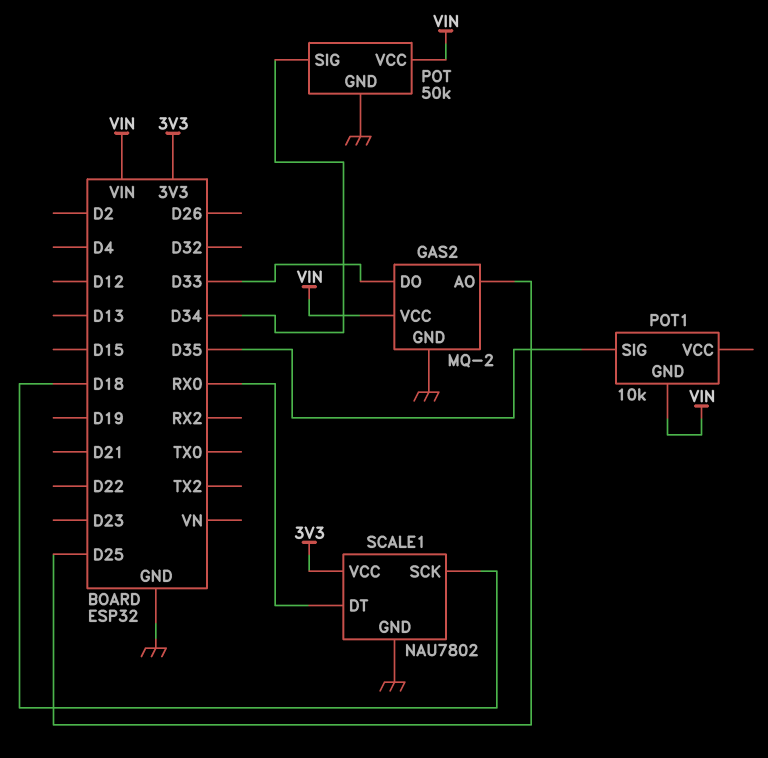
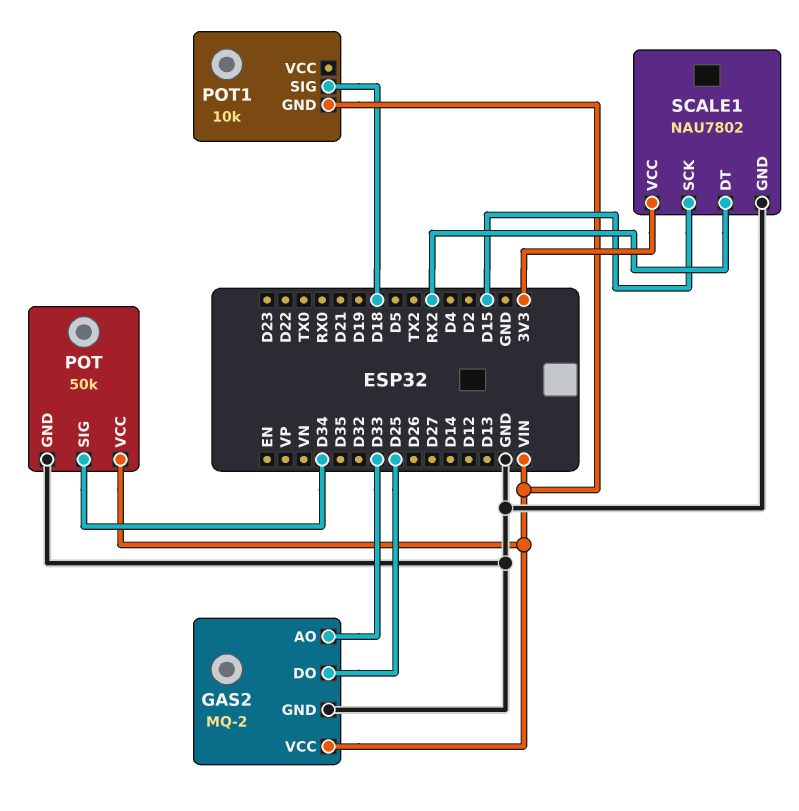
GAS2 pin AO: D25 -> D33
GAS2 pin DO: D33 -> D25
POT1 pin SIG: D35 -> D18
SCALE1 pin DT: RX0 -> RX2
SCALE1 pin SCK: D18 -> D15

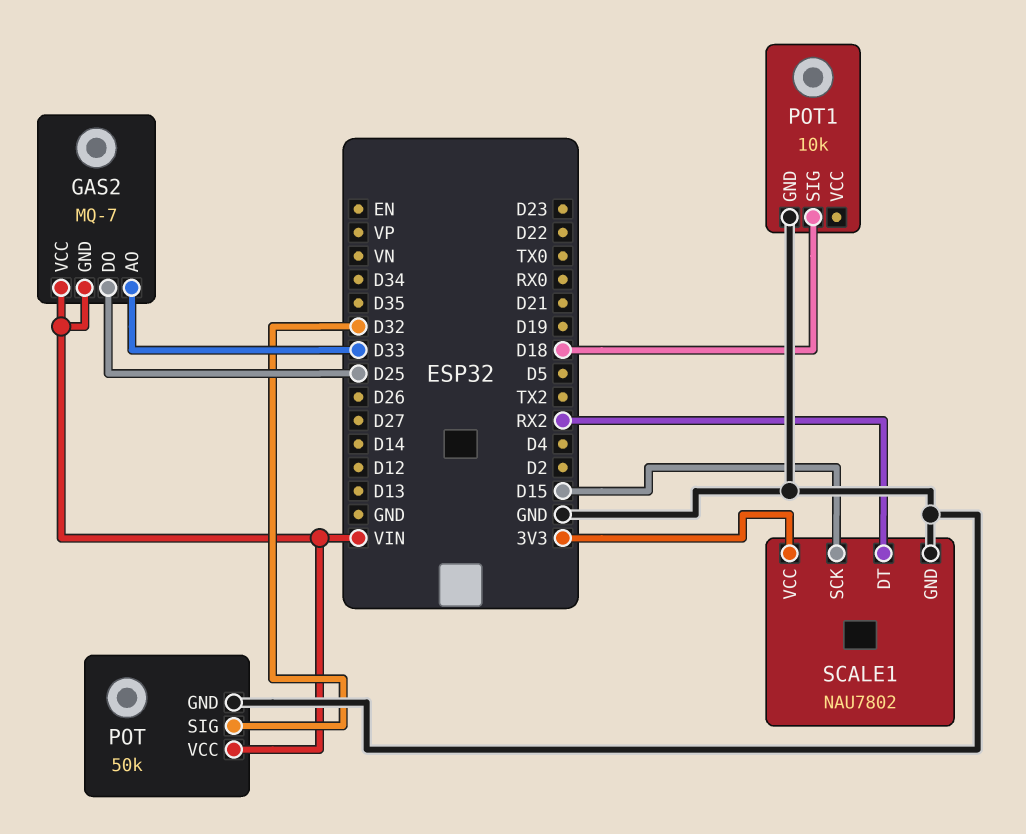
GAS2: MQ-2 -> MQ-7
GAS2 pin GND: GND -> VIN
POT pin SIG: D34 -> D32
POT1 pin GND: VIN -> GND

